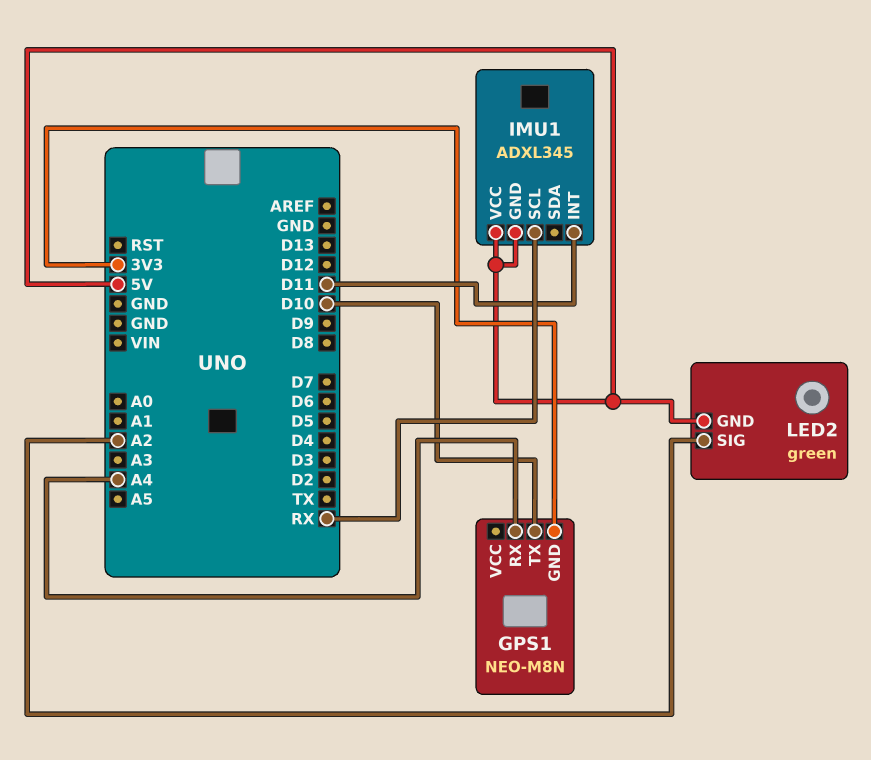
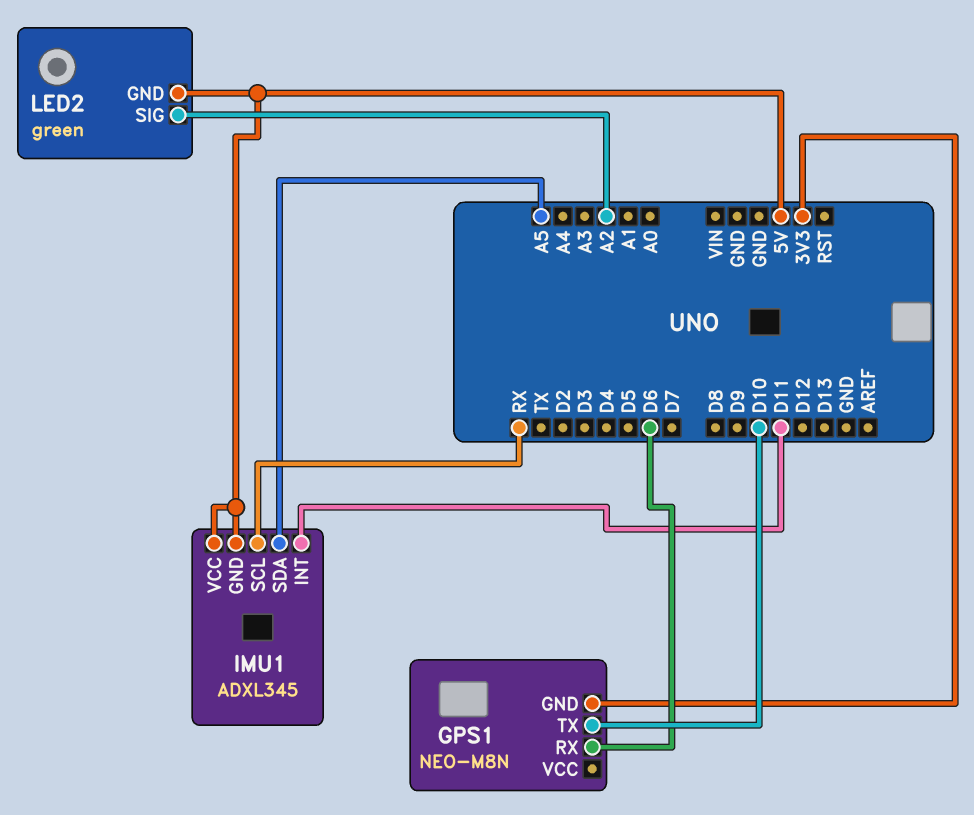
GPS1 pin RX: A4 -> D6
IMU1 pin SDA: none -> A5

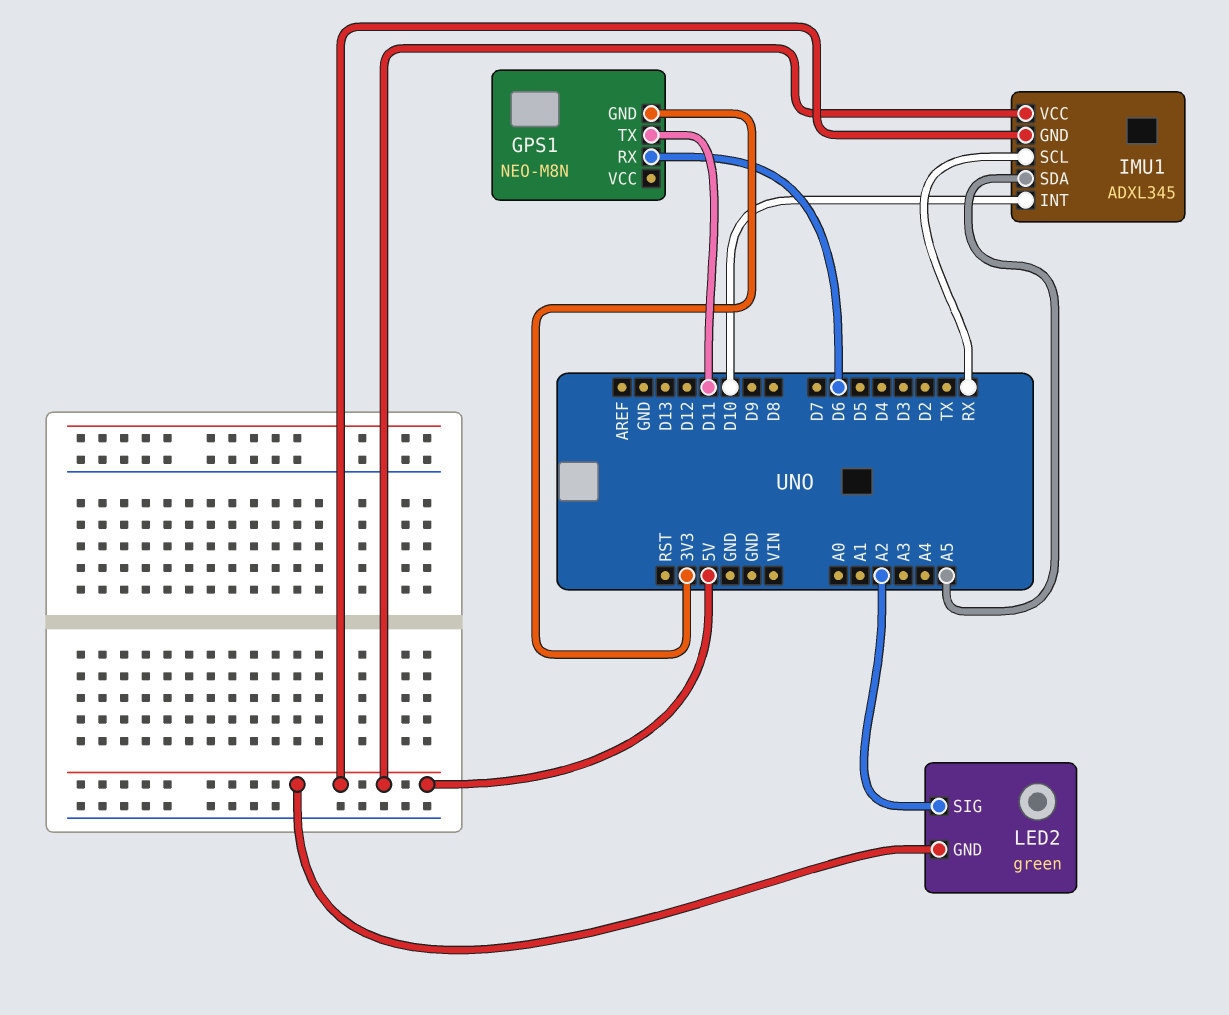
GPS1 pin TX: D10 -> D11
IMU1 pin INT: D11 -> D10

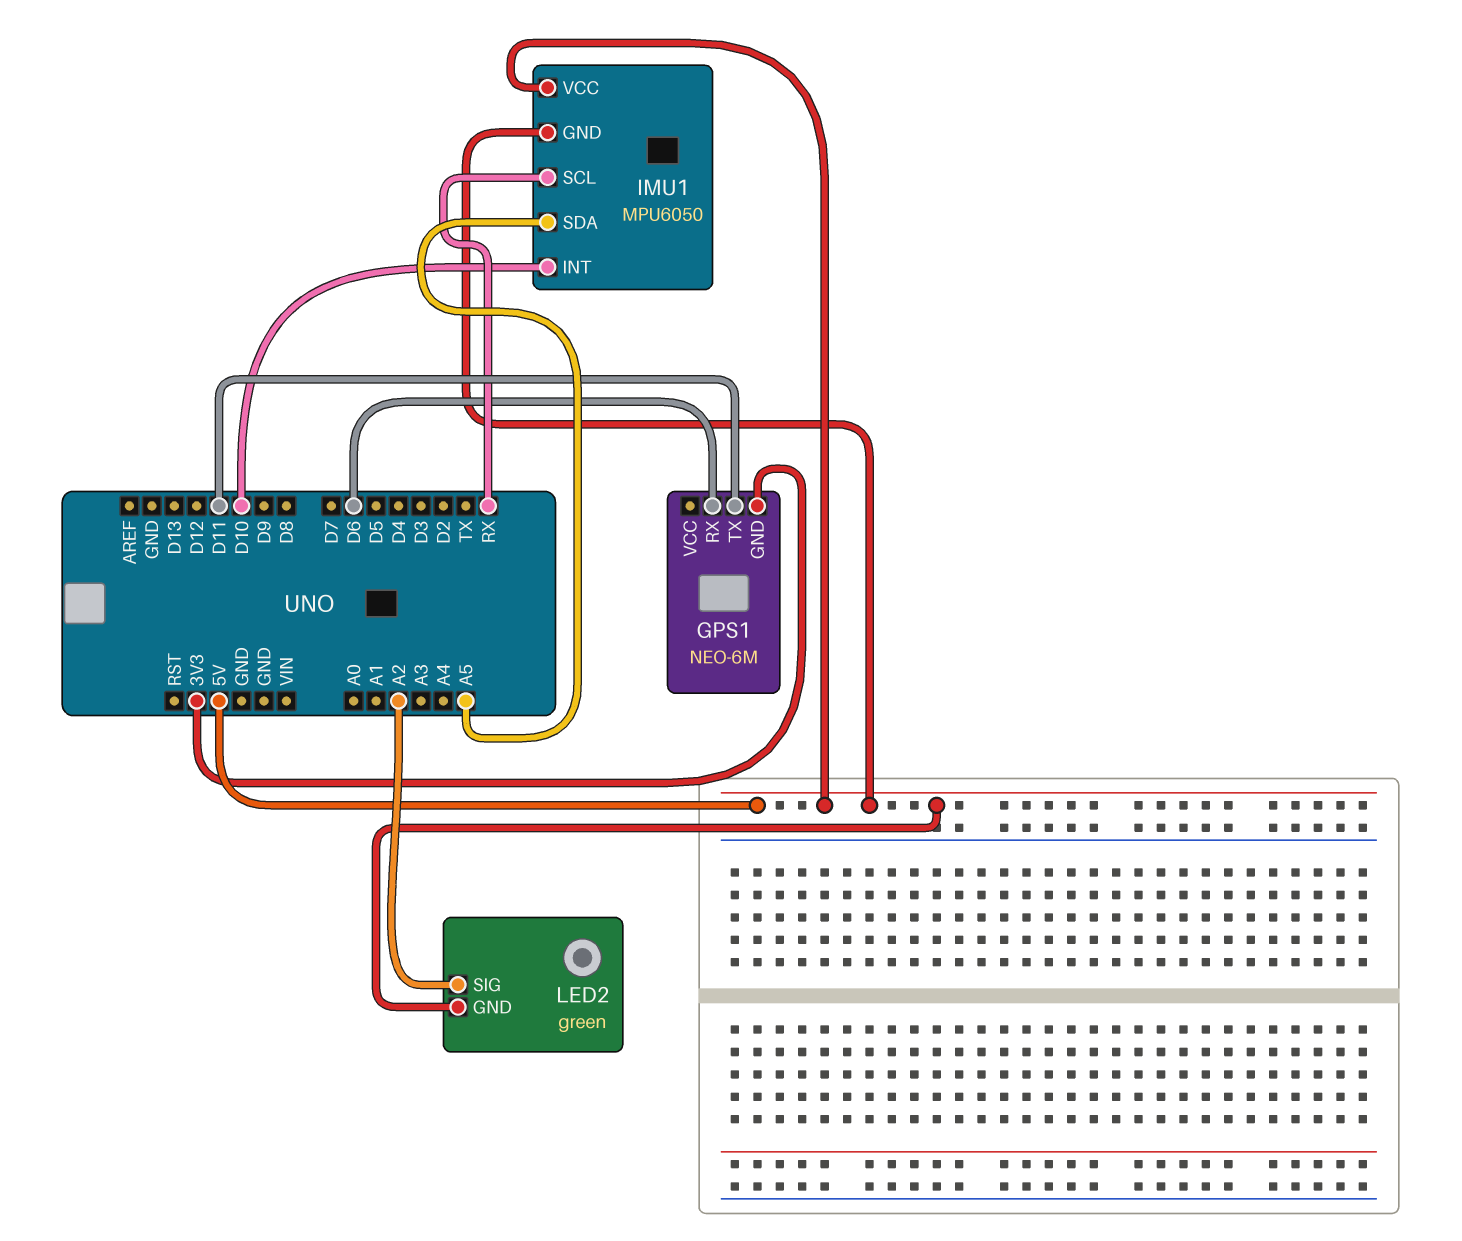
GPS1: NEO-M8N -> NEO-6M
IMU1: ADXL345 -> MPU6050

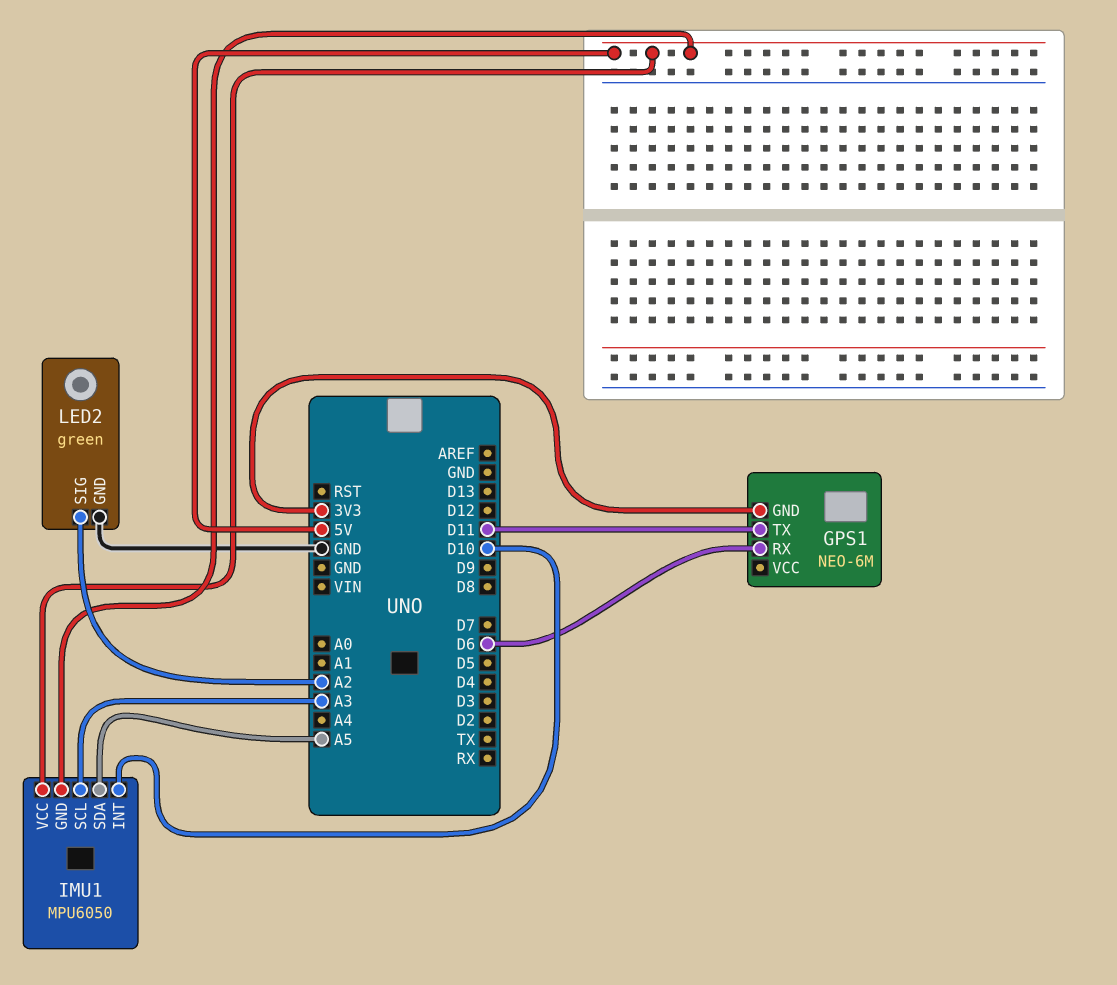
IMU1 pin SCL: RX -> A3
LED2 pin GND: 5V -> GND

